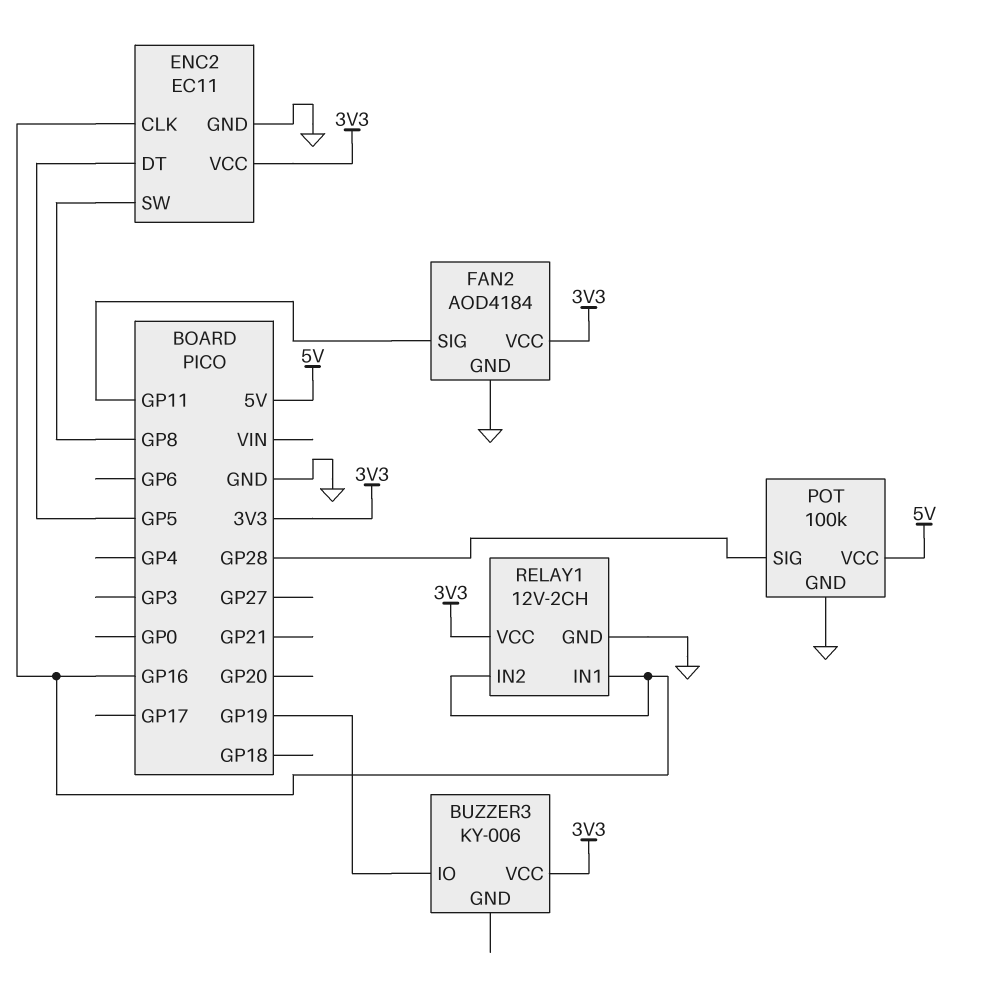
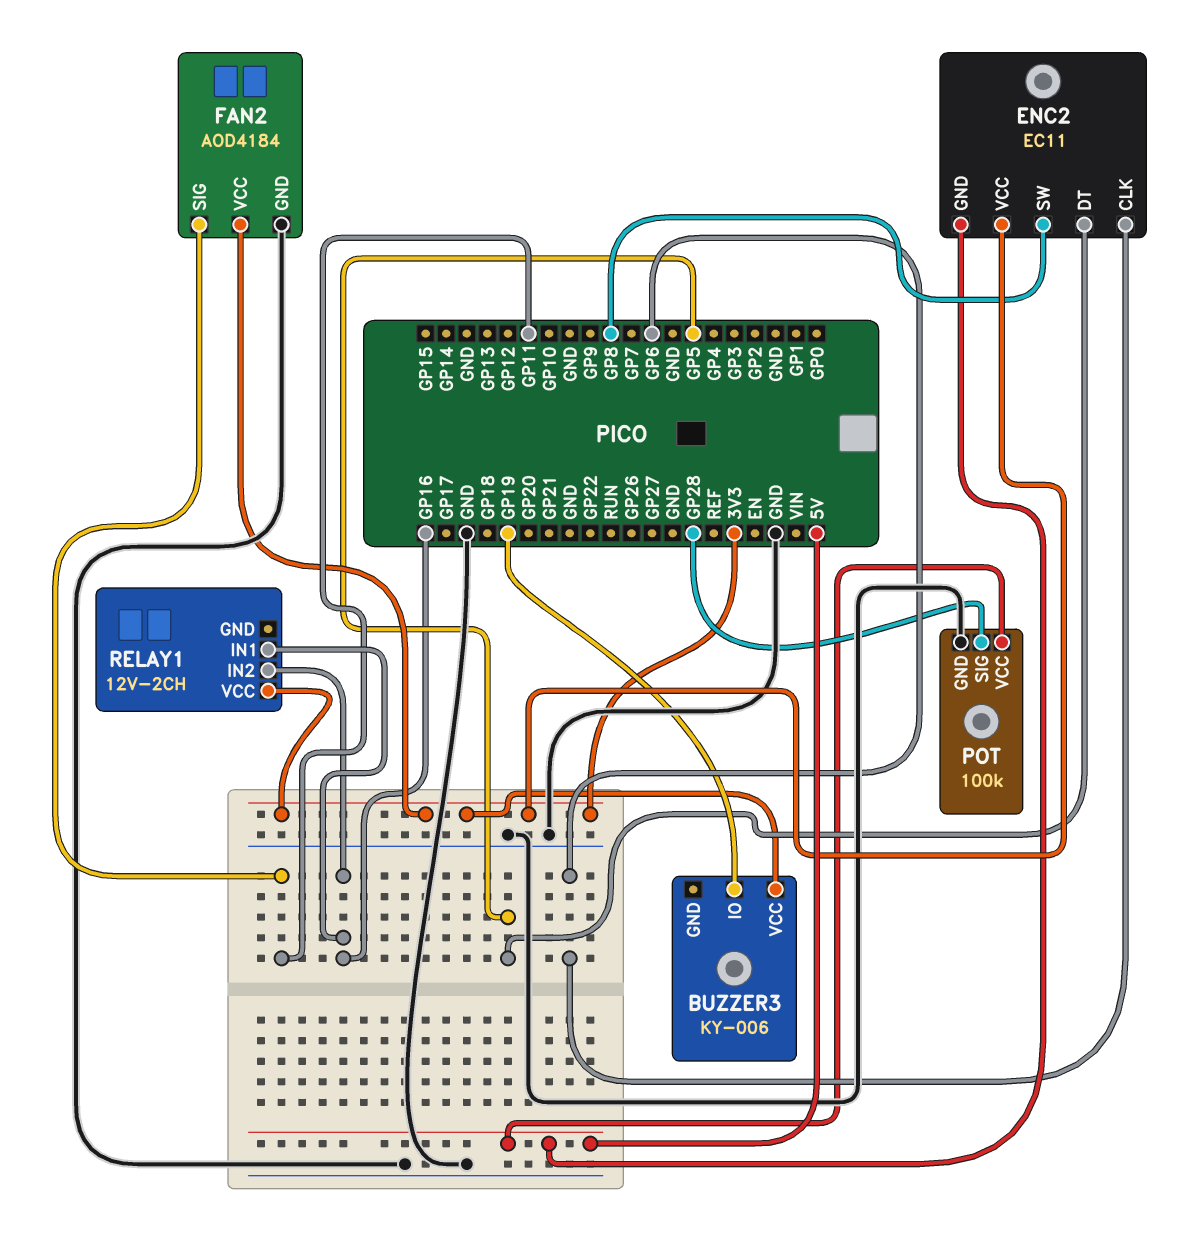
ENC2 pin CLK: GP16 -> GP6
ENC2 pin GND: GND -> 5V
RELAY1 pin GND: GND -> none

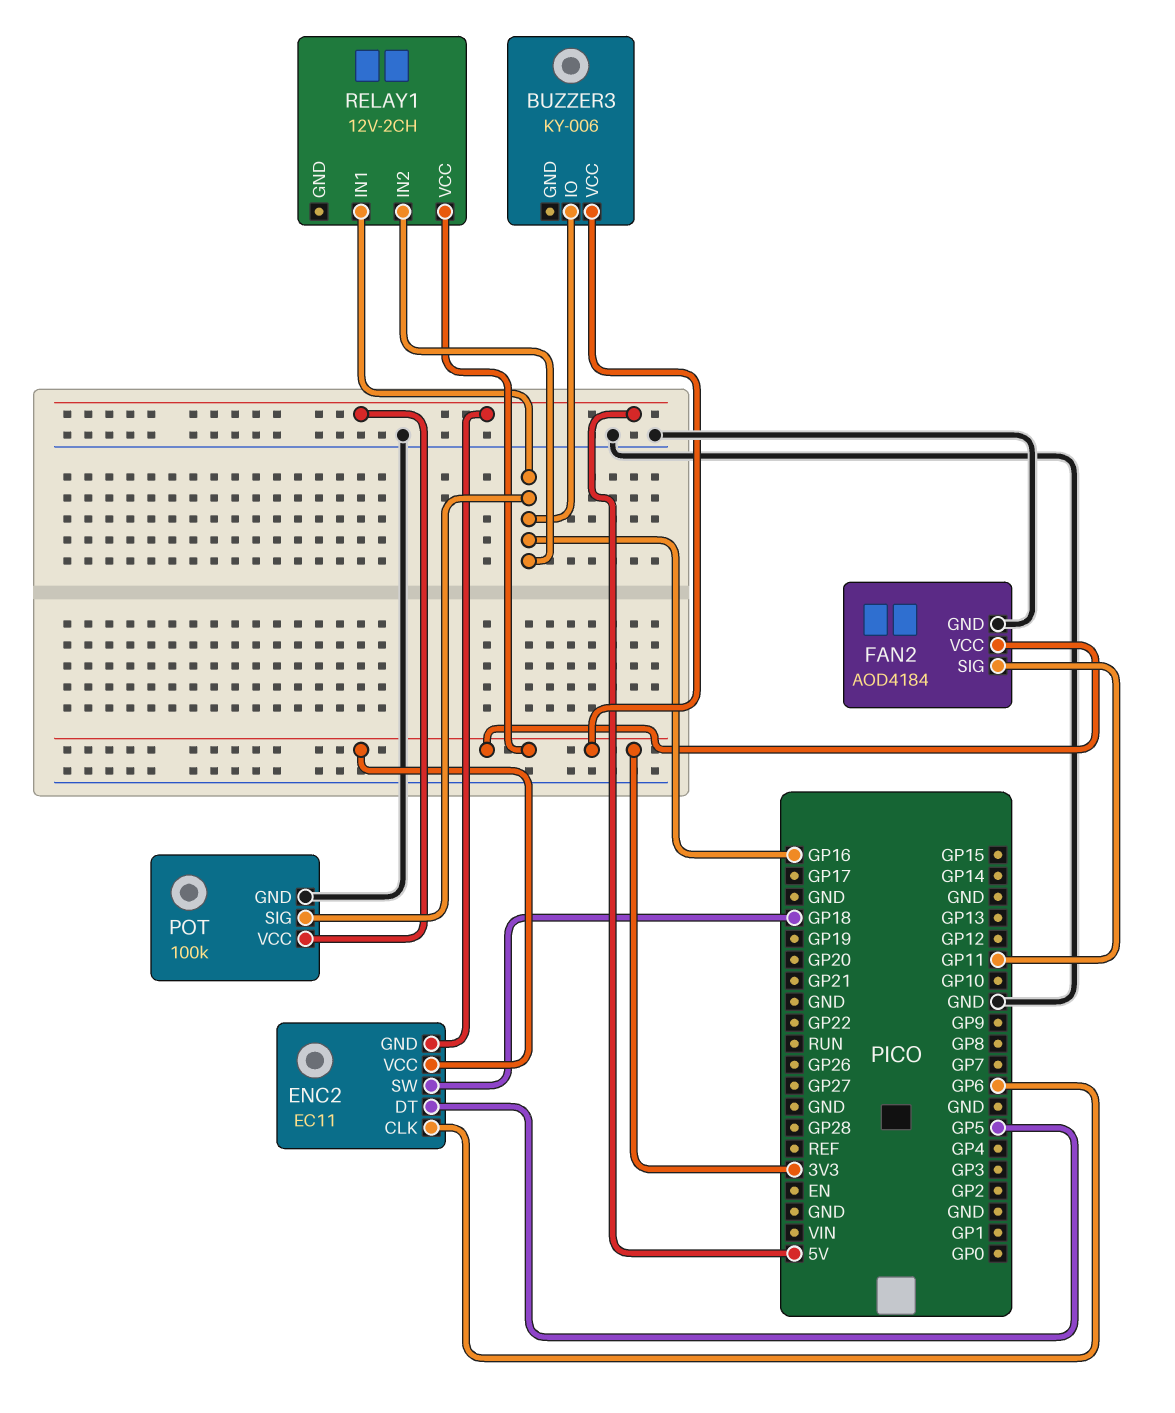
BUZZER3 pin IO: GP19 -> GP16
ENC2 pin SW: GP8 -> GP18
POT pin SIG: GP28 -> GP16

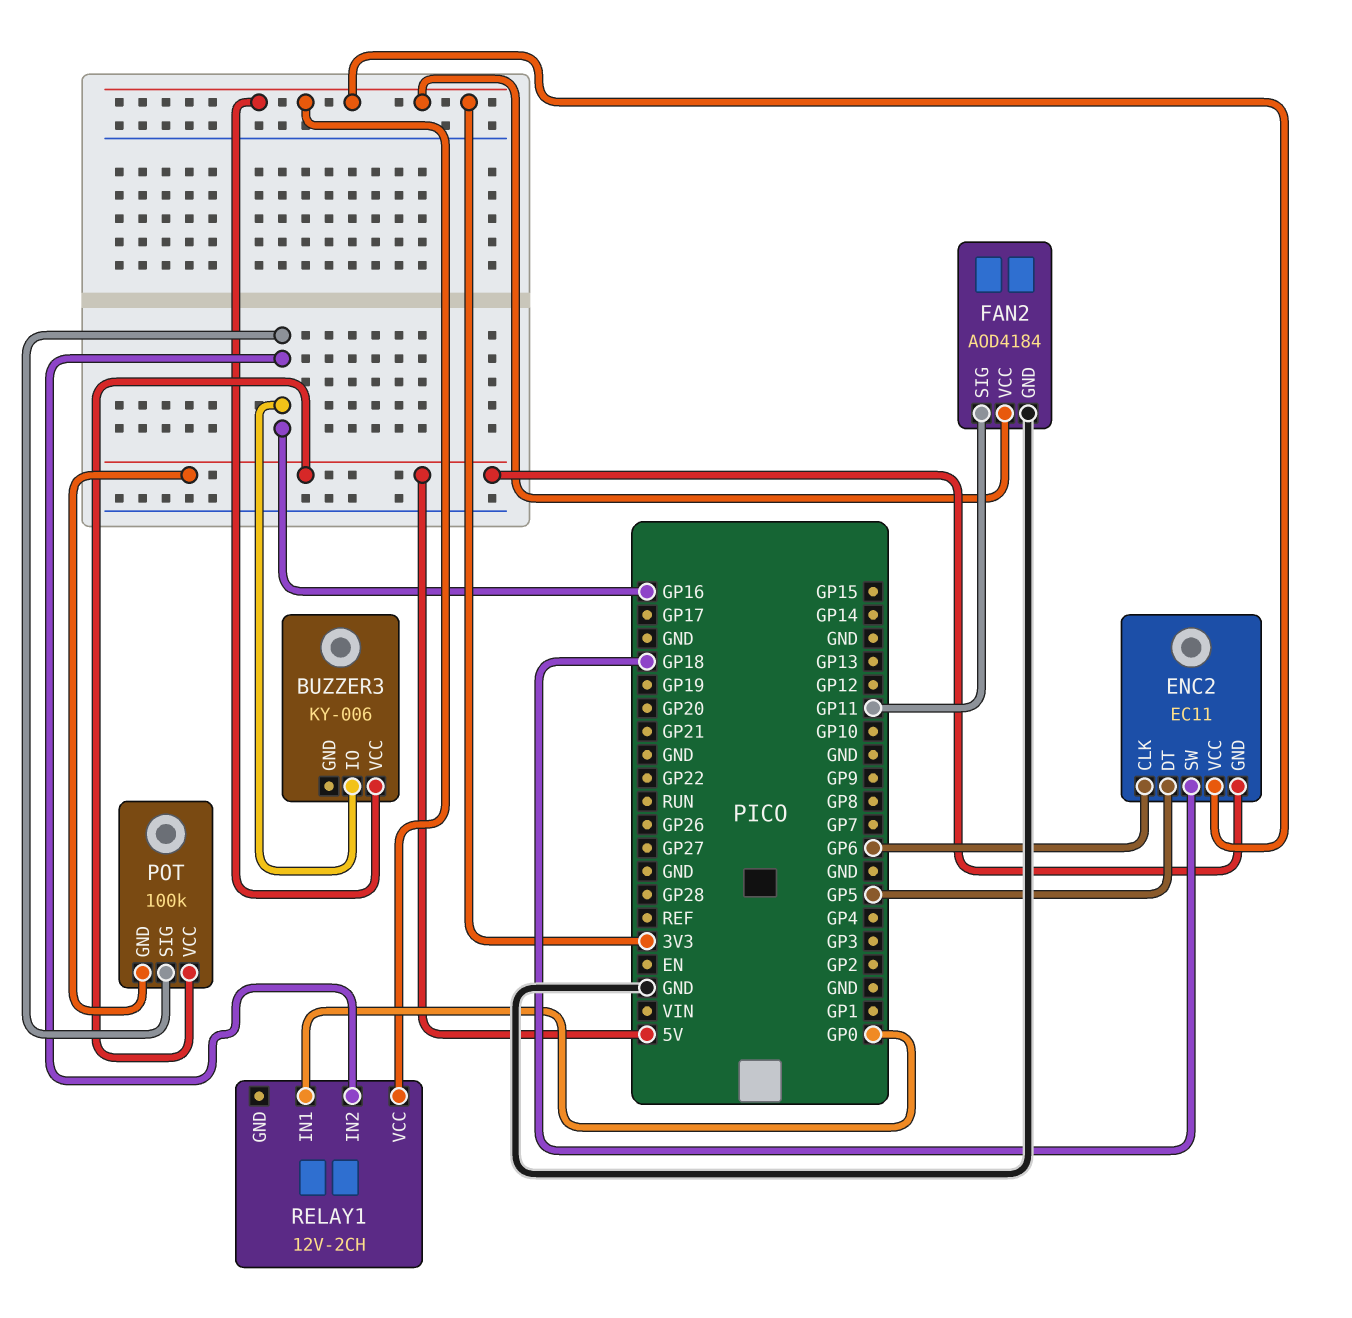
POT pin GND: GND -> 5V
RELAY1 pin IN1: GP16 -> GP0

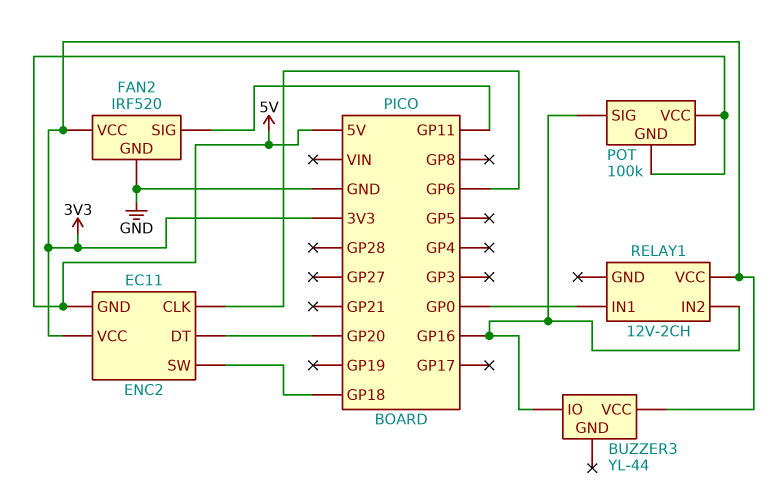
BUZZER3: KY-006 -> YL-44
ENC2 pin DT: GP5 -> GP20
FAN2: AOD4184 -> IRF520

